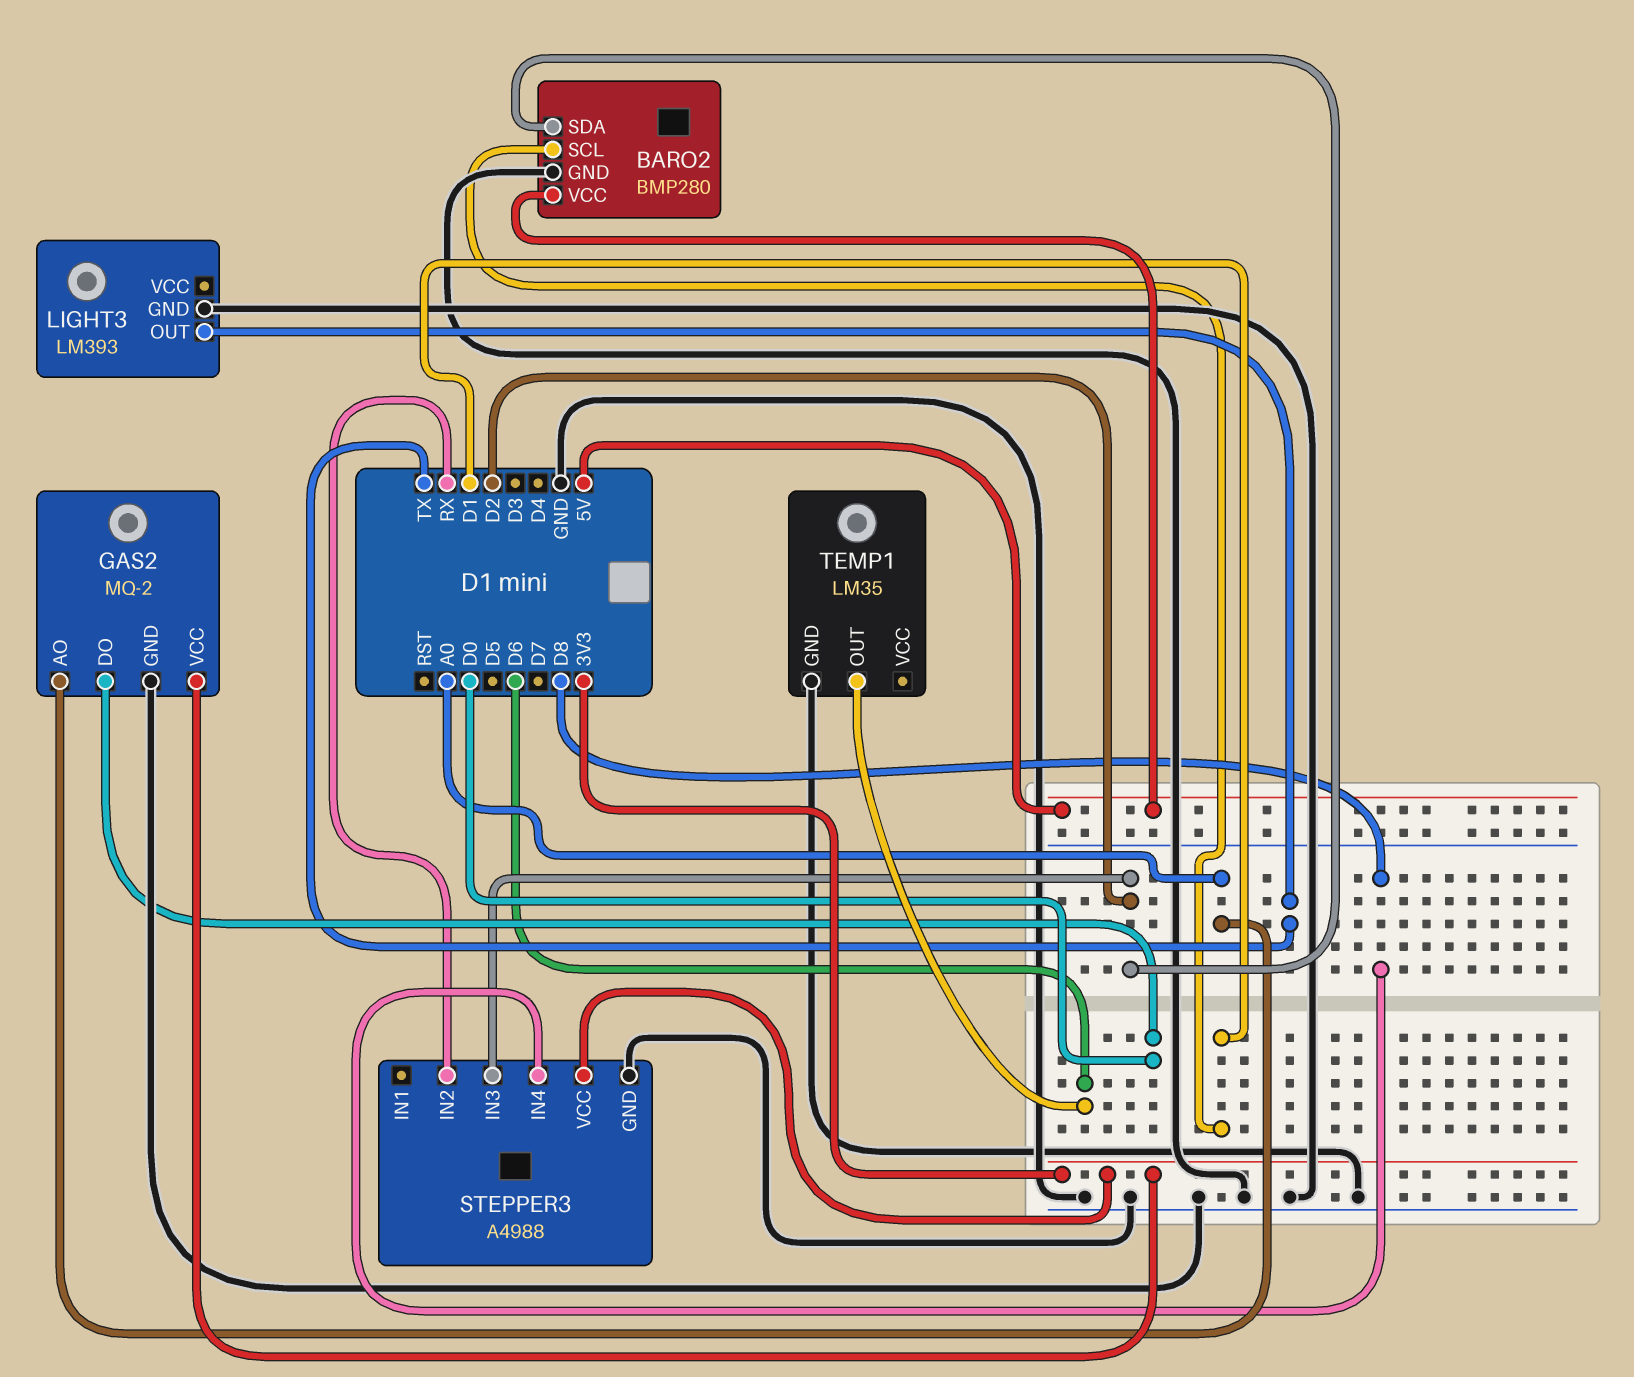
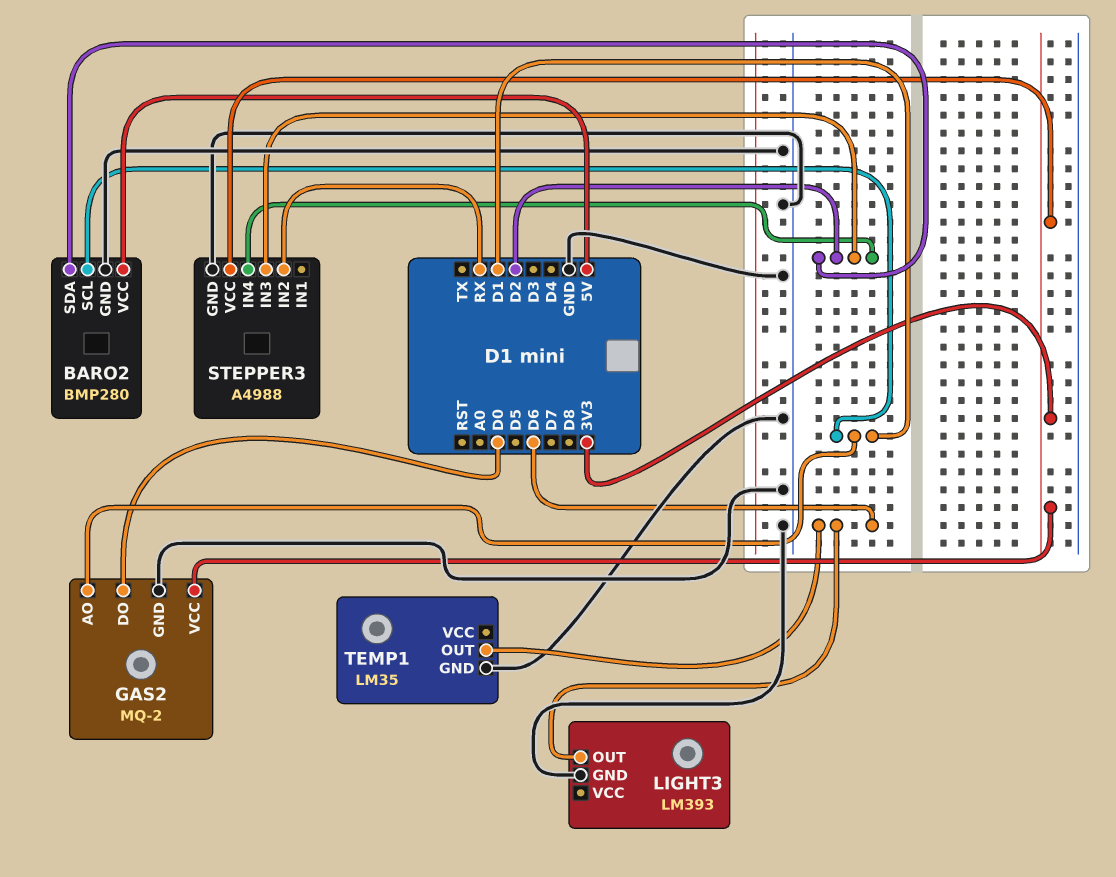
GAS2 pin AO: A0 -> D1
LIGHT3 pin OUT: TX -> D6
STEPPER3 pin IN4: D8 -> D2

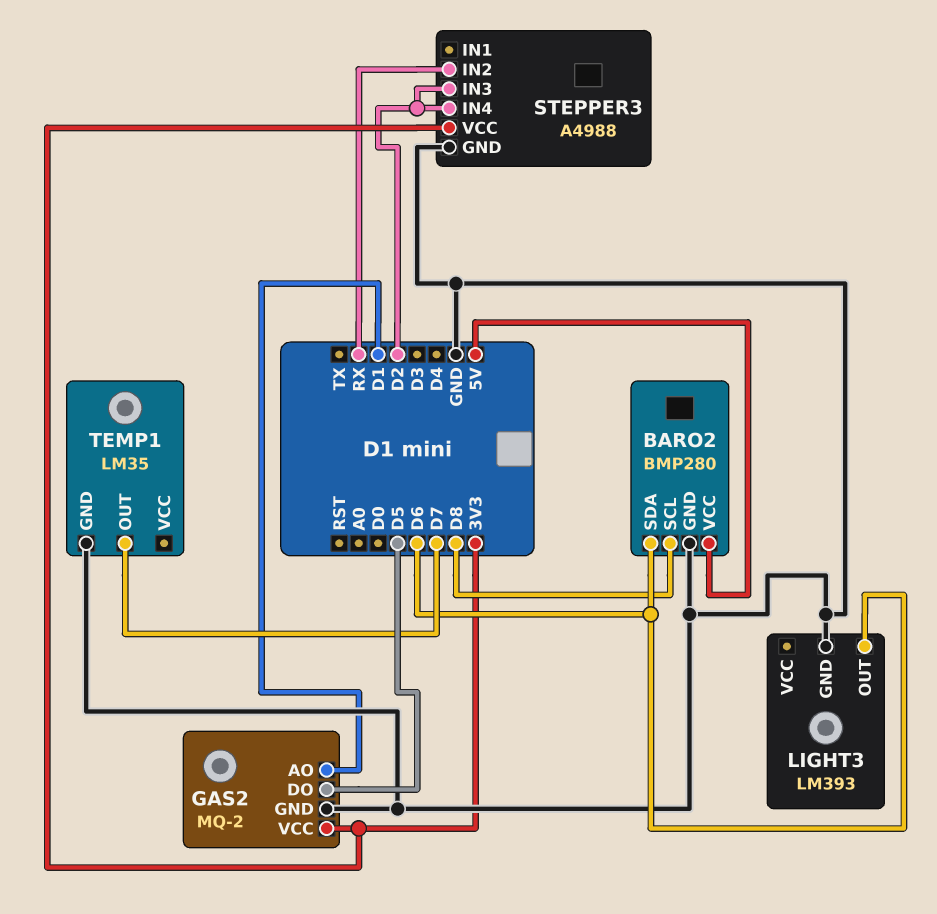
BARO2 pin SCL: D1 -> D8
BARO2 pin SDA: D2 -> D6
GAS2 pin DO: D0 -> D5
TEMP1 pin OUT: D6 -> D7

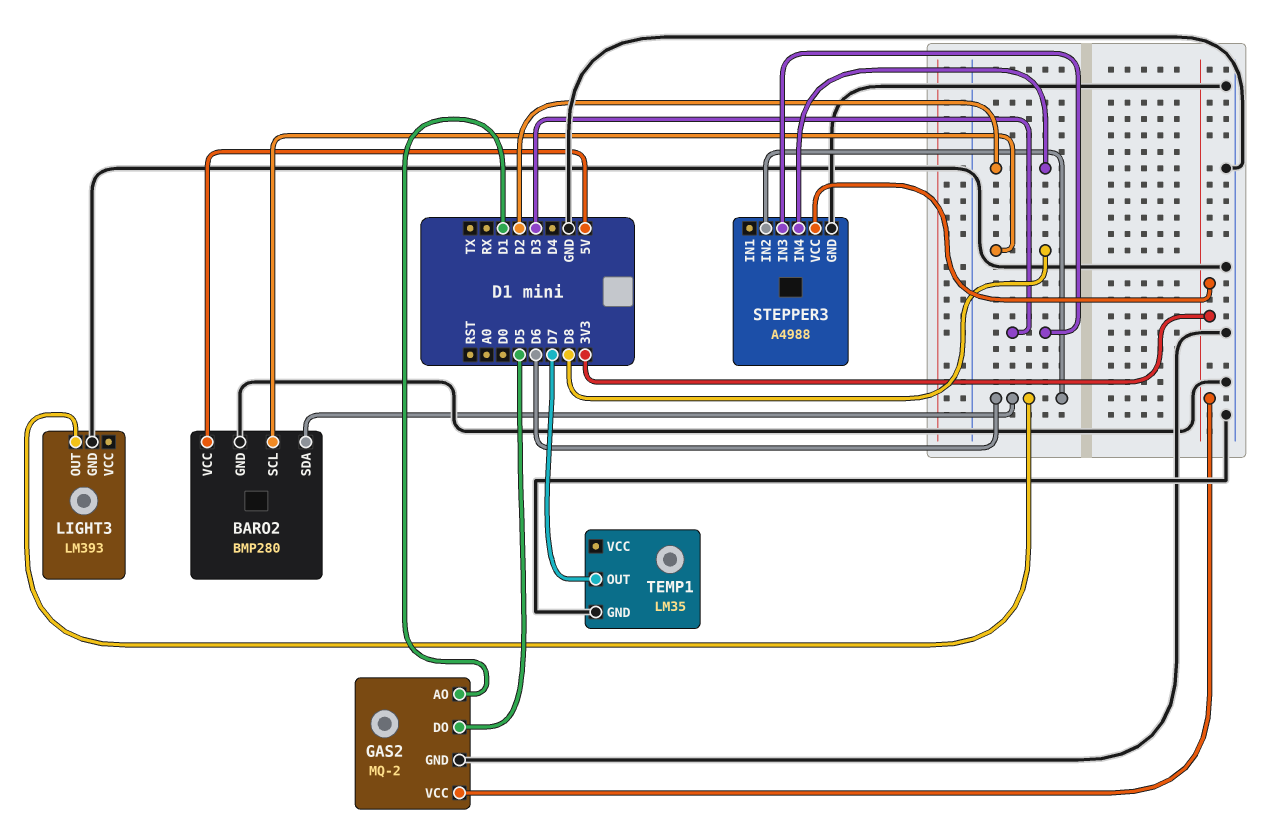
STEPPER3 pin IN2: RX -> D6
STEPPER3 pin IN3: D2 -> D3

